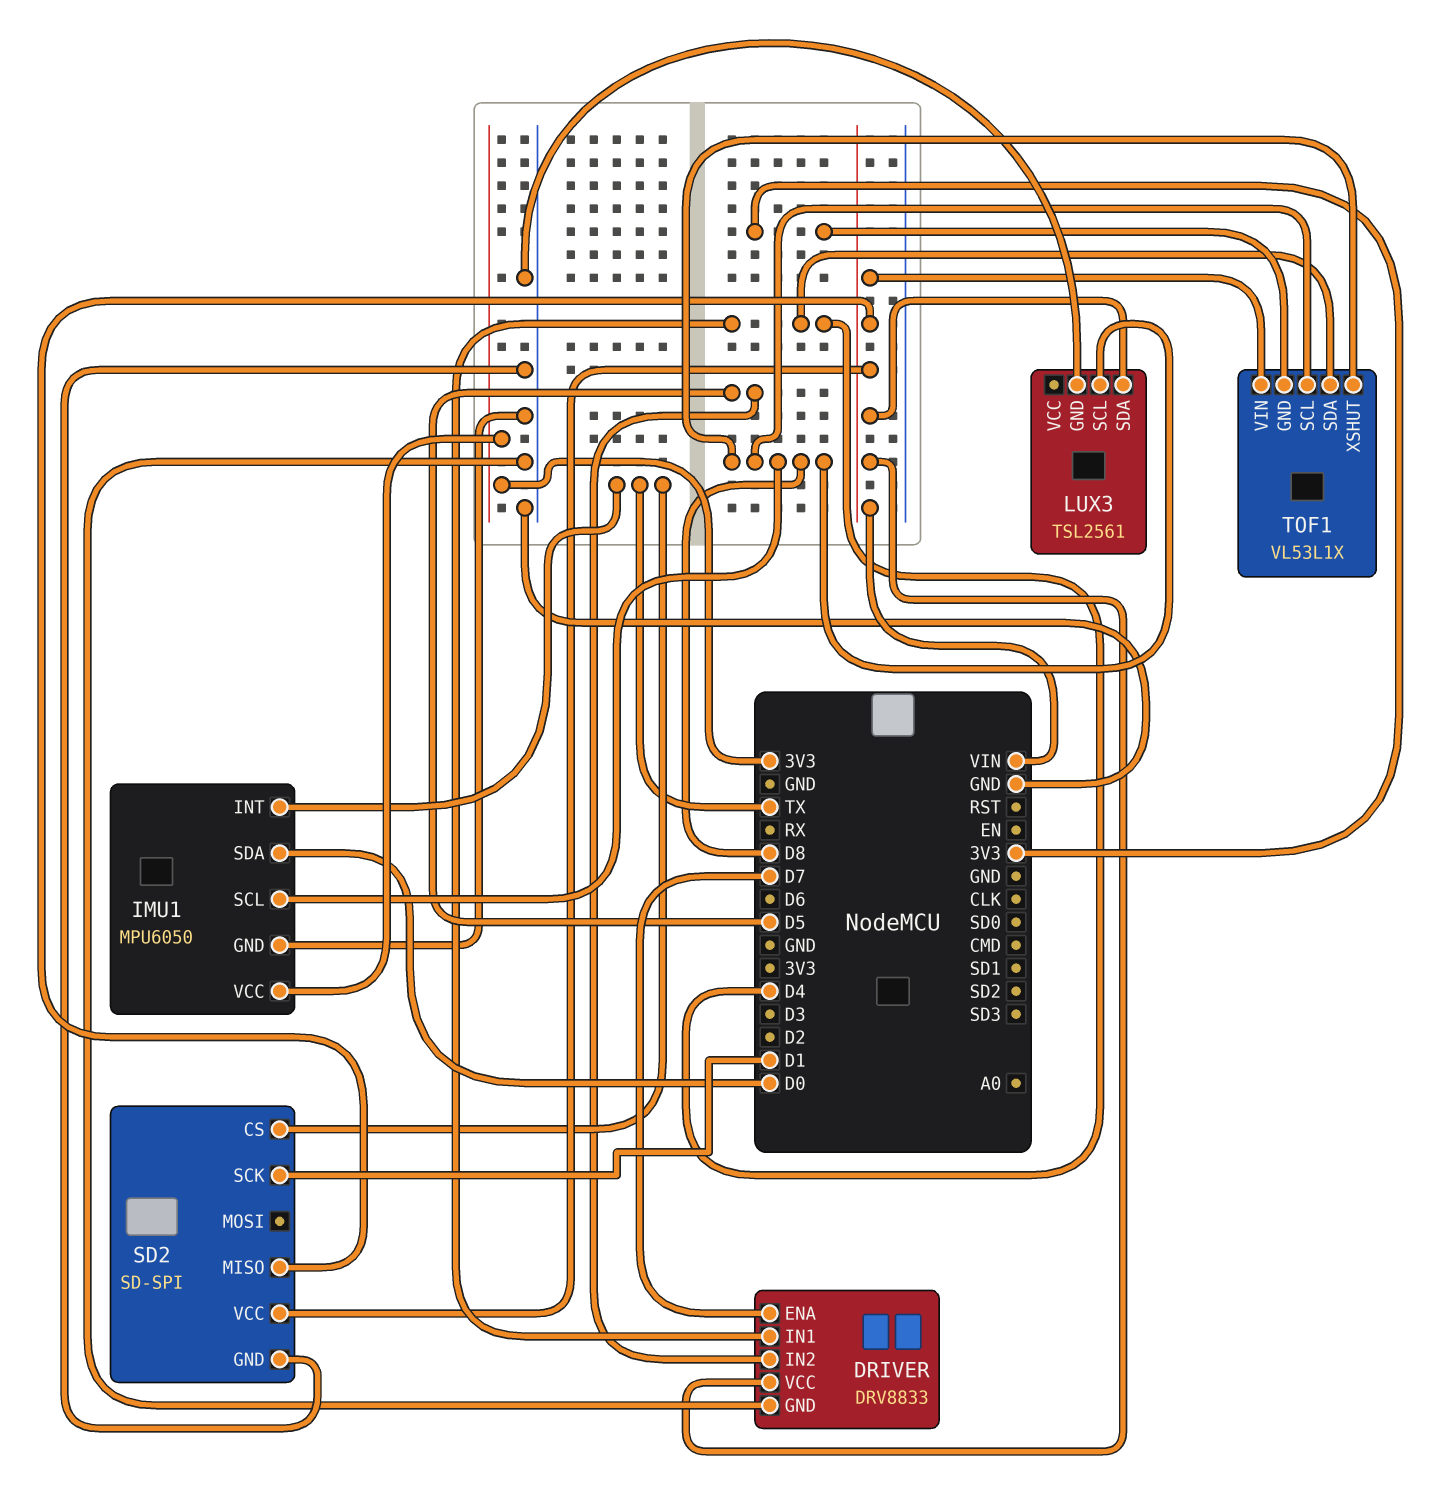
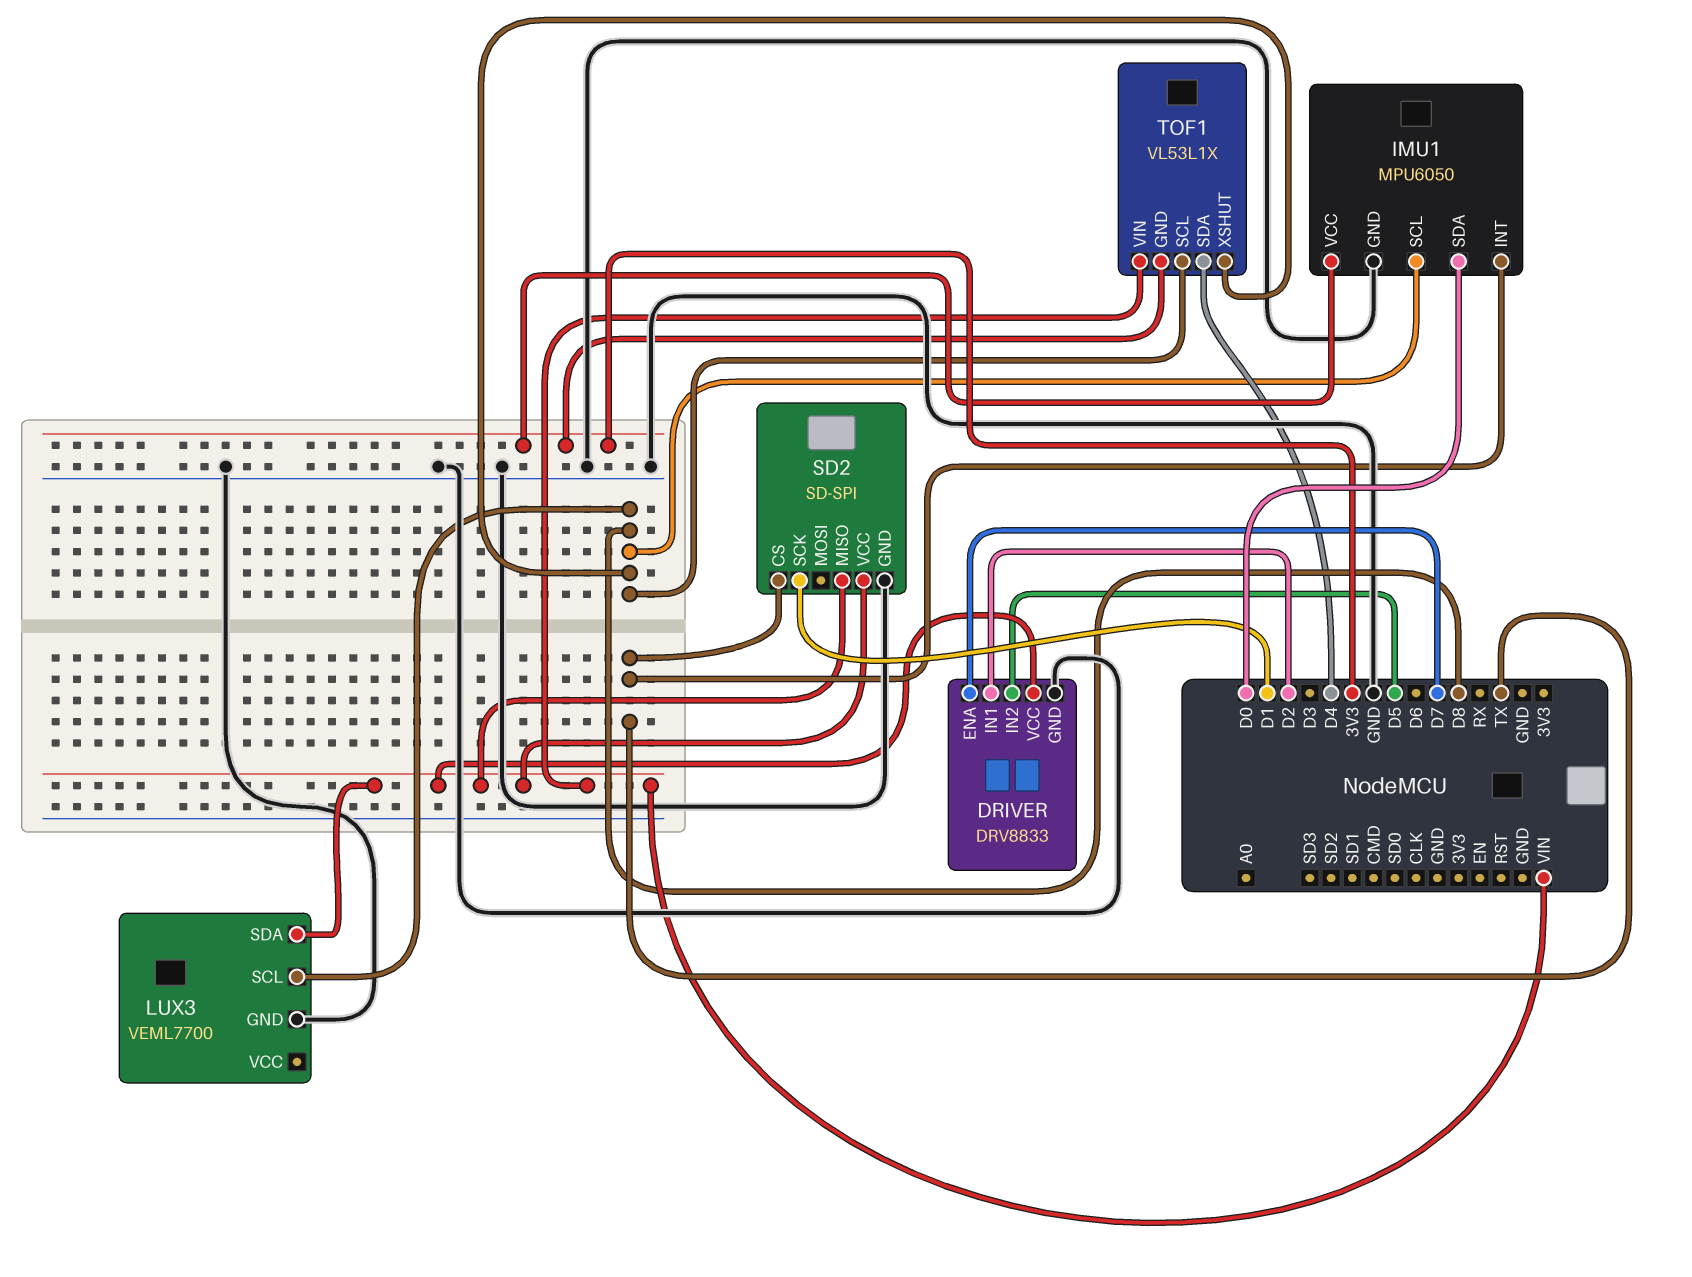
DRIVER pin IN1: D4 -> D2
LUX3: TSL2561 -> VEML7700

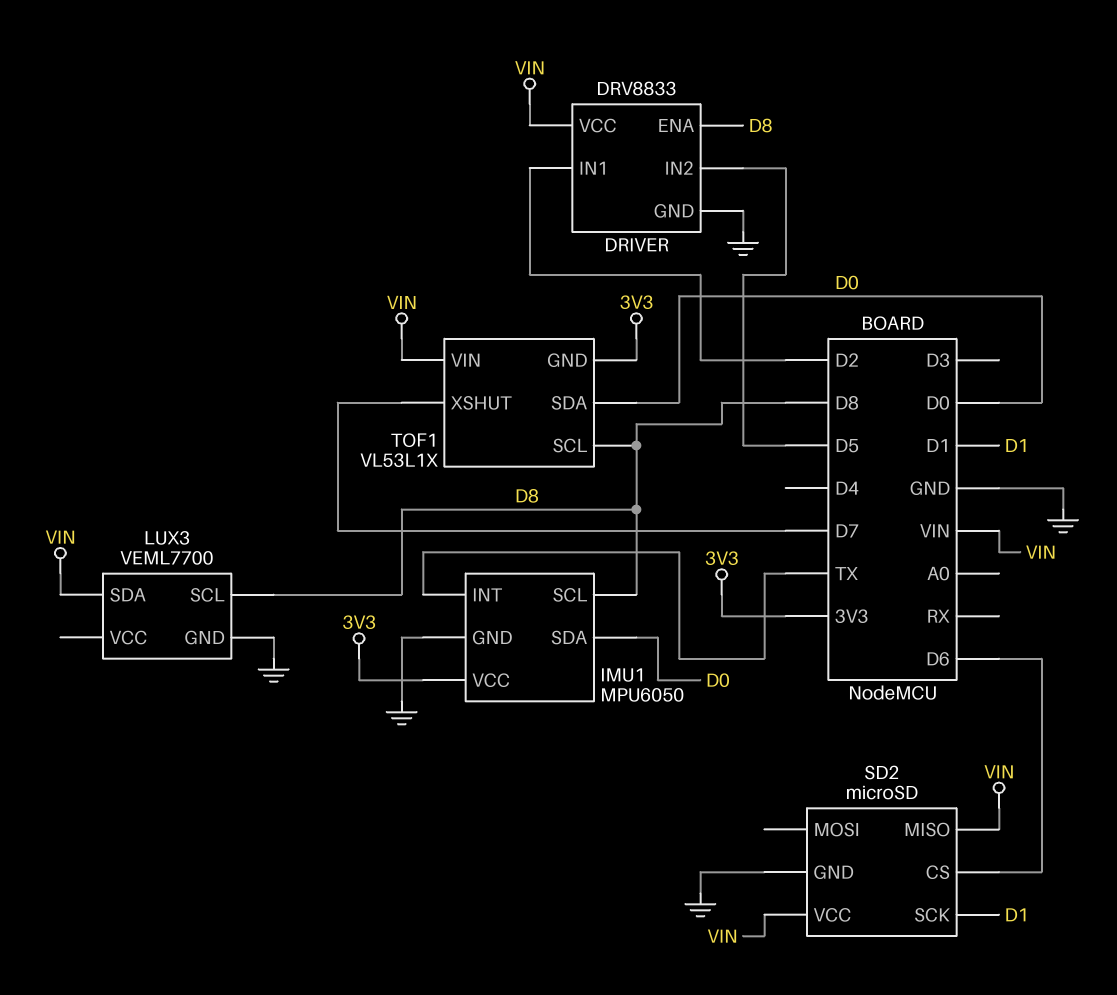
DRIVER pin ENA: D7 -> D8
SD2: SD-SPI -> microSD
SD2 pin CS: TX -> D6
TOF1 pin SDA: D4 -> D0
TOF1 pin XSHUT: D8 -> D7

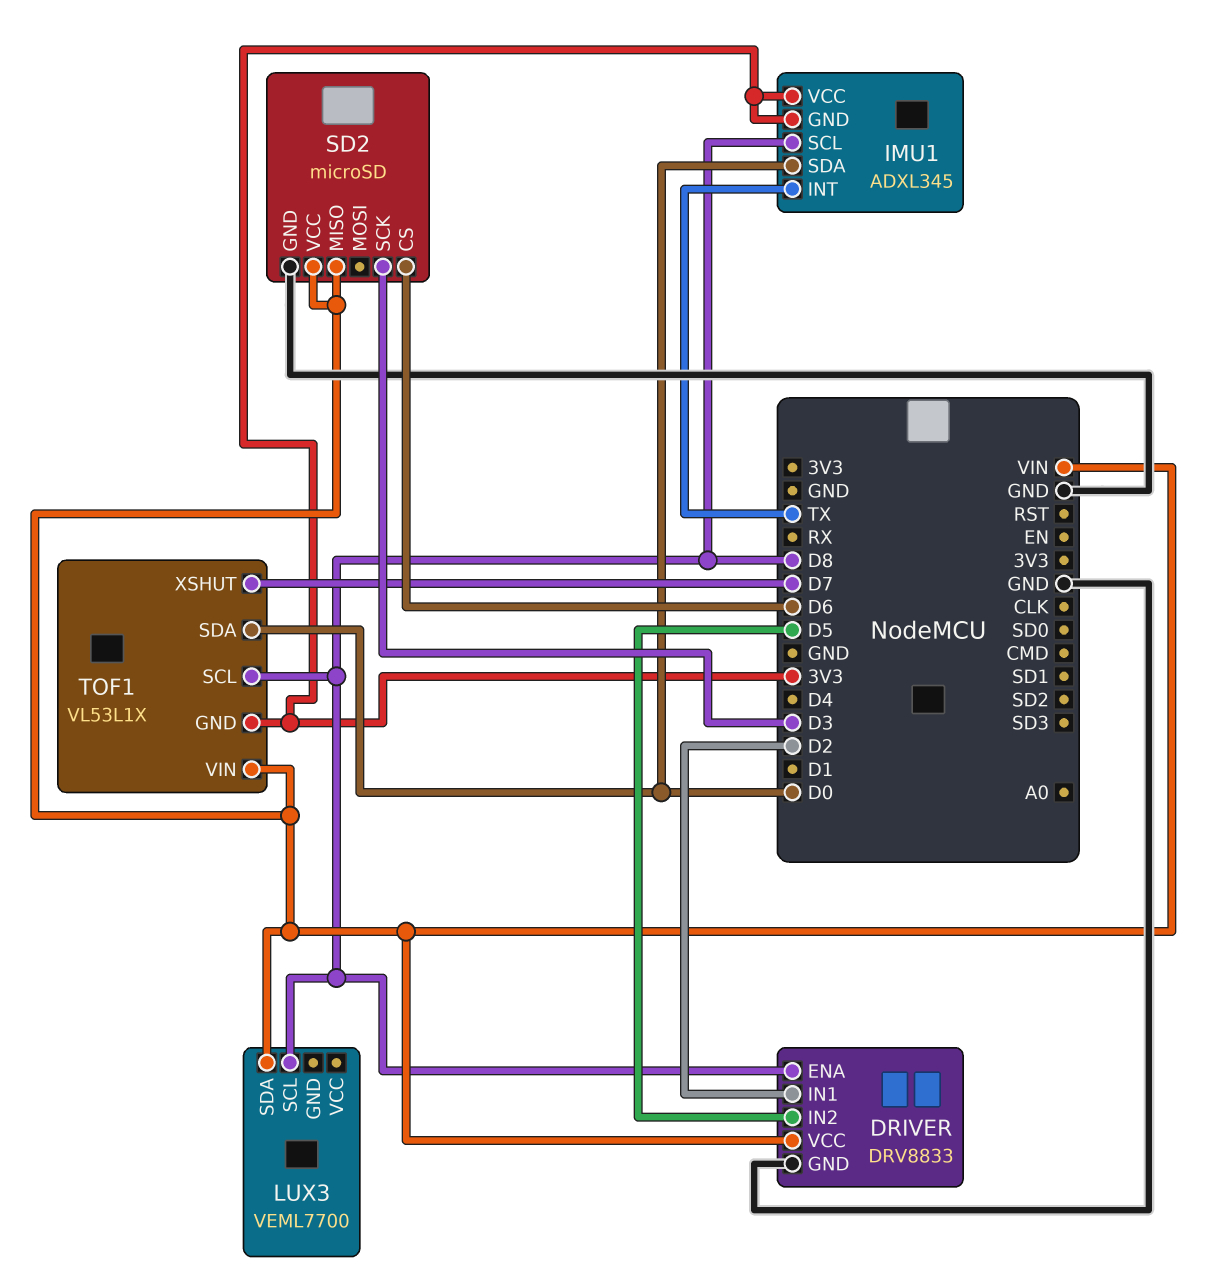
IMU1: MPU6050 -> ADXL345
IMU1 pin GND: GND -> 3V3
LUX3 pin GND: GND -> none
SD2 pin SCK: D1 -> D3

